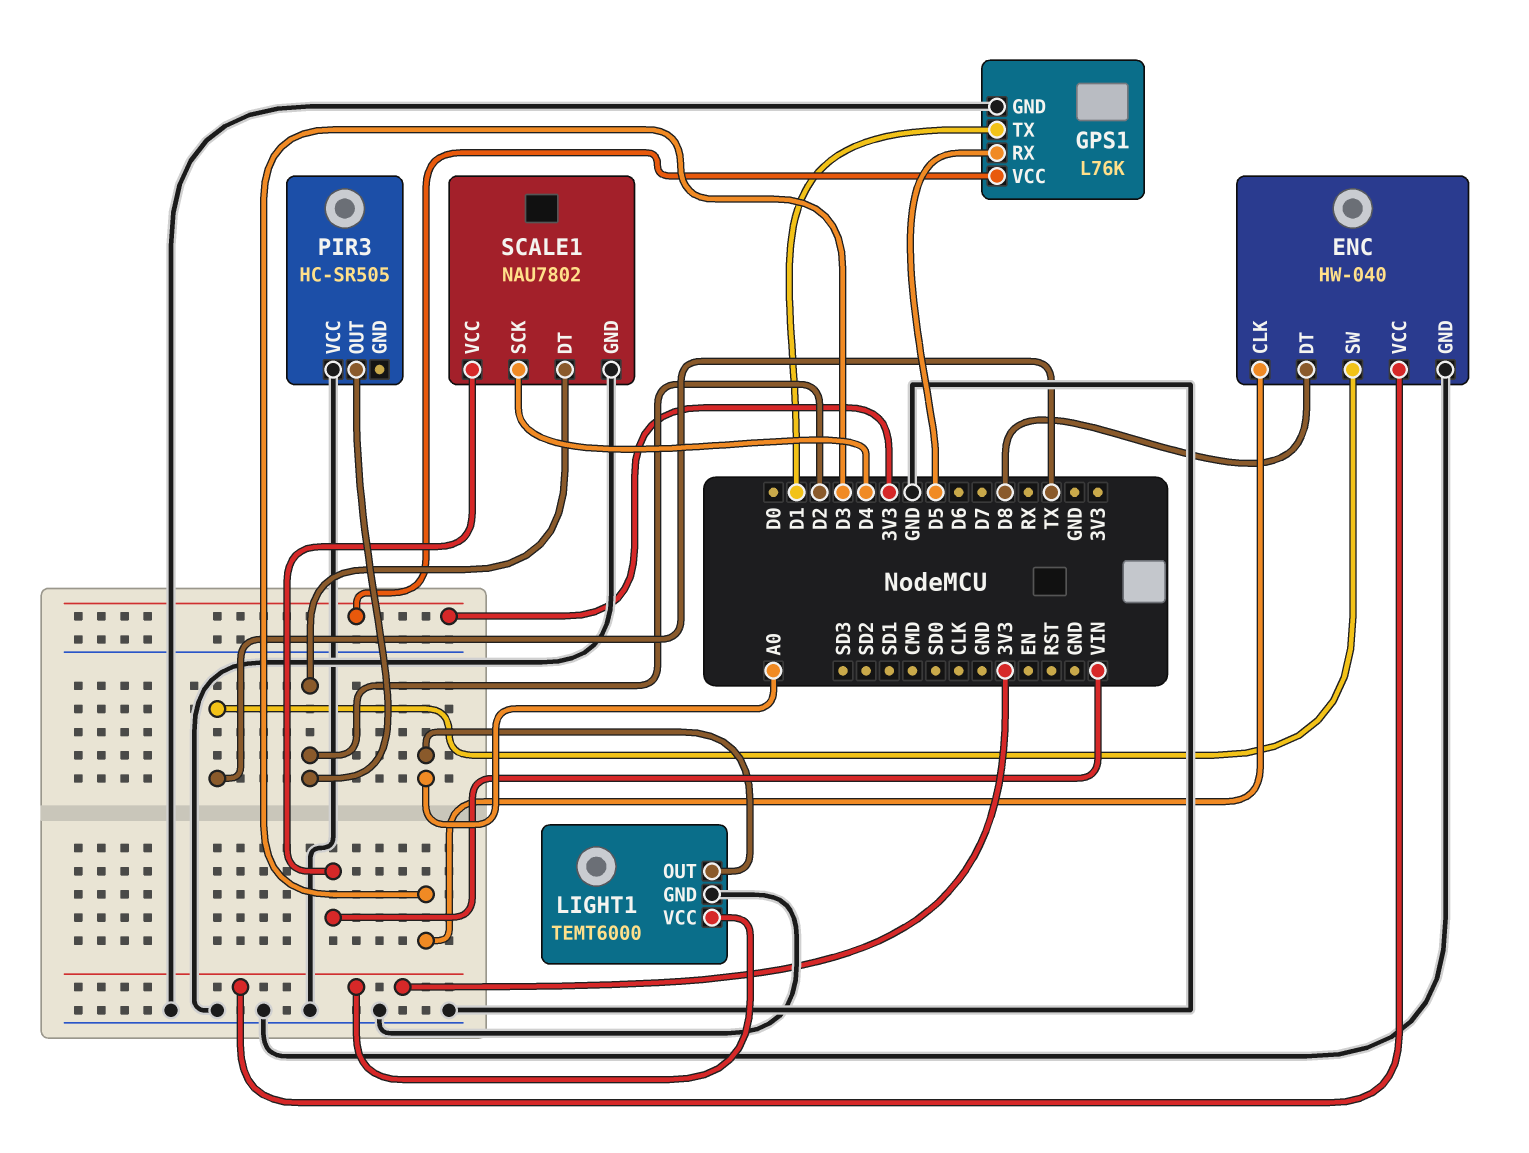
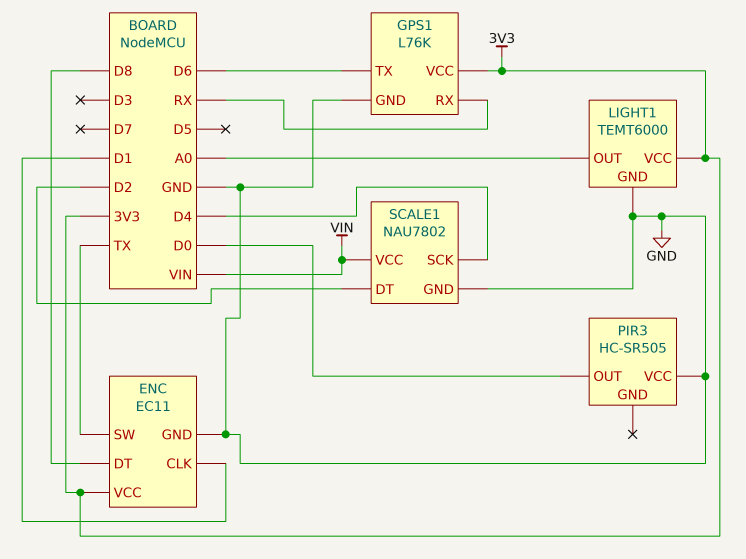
ENC: HW-040 -> EC11
ENC pin CLK: D3 -> D1
GPS1 pin RX: D5 -> RX
GPS1 pin TX: D1 -> D6
PIR3 pin OUT: D2 -> D0

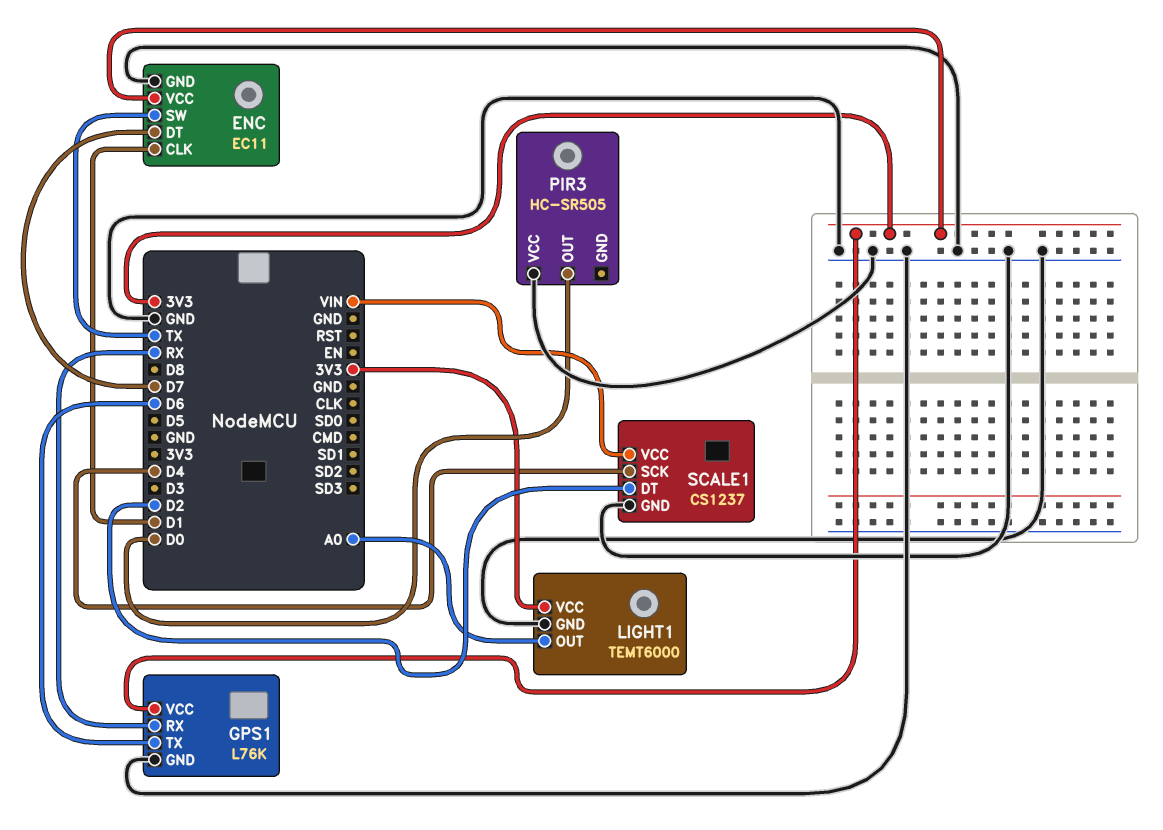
ENC pin DT: D8 -> D7
SCALE1: NAU7802 -> CS1237

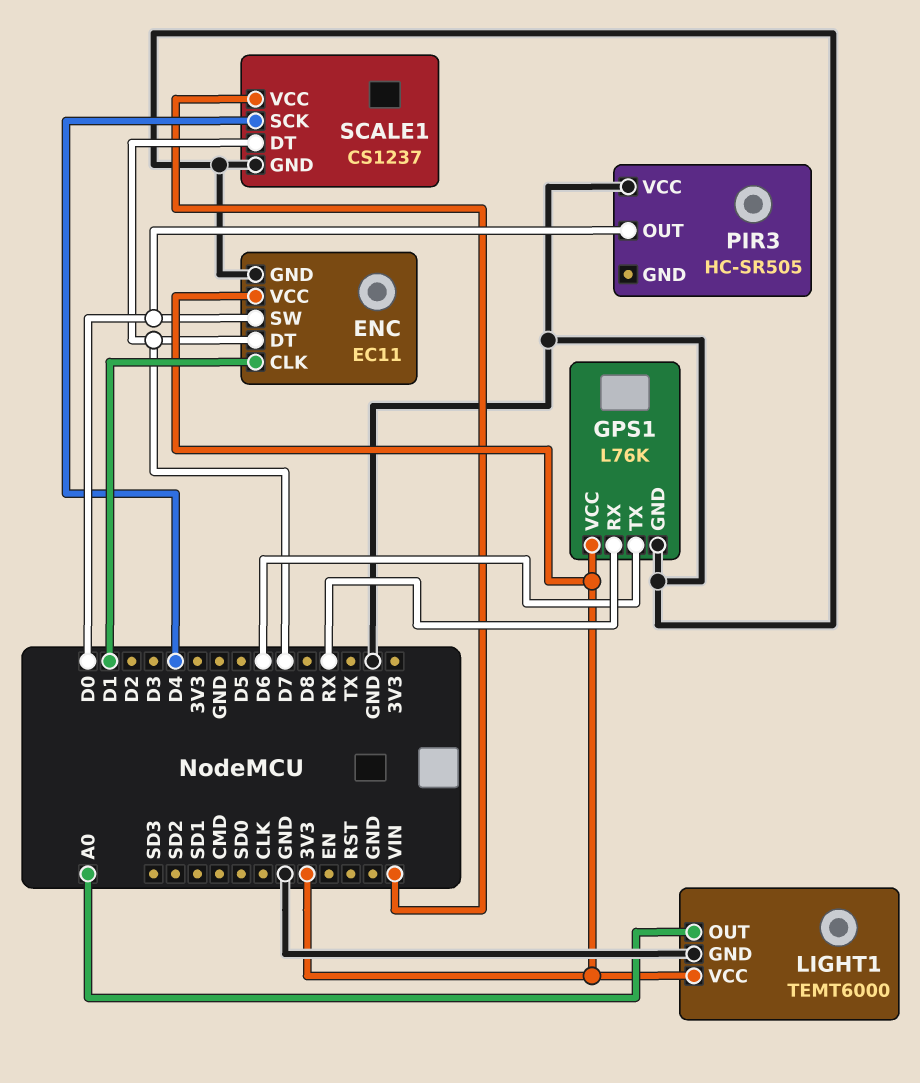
ENC pin SW: TX -> D0
SCALE1 pin DT: D2 -> D7

